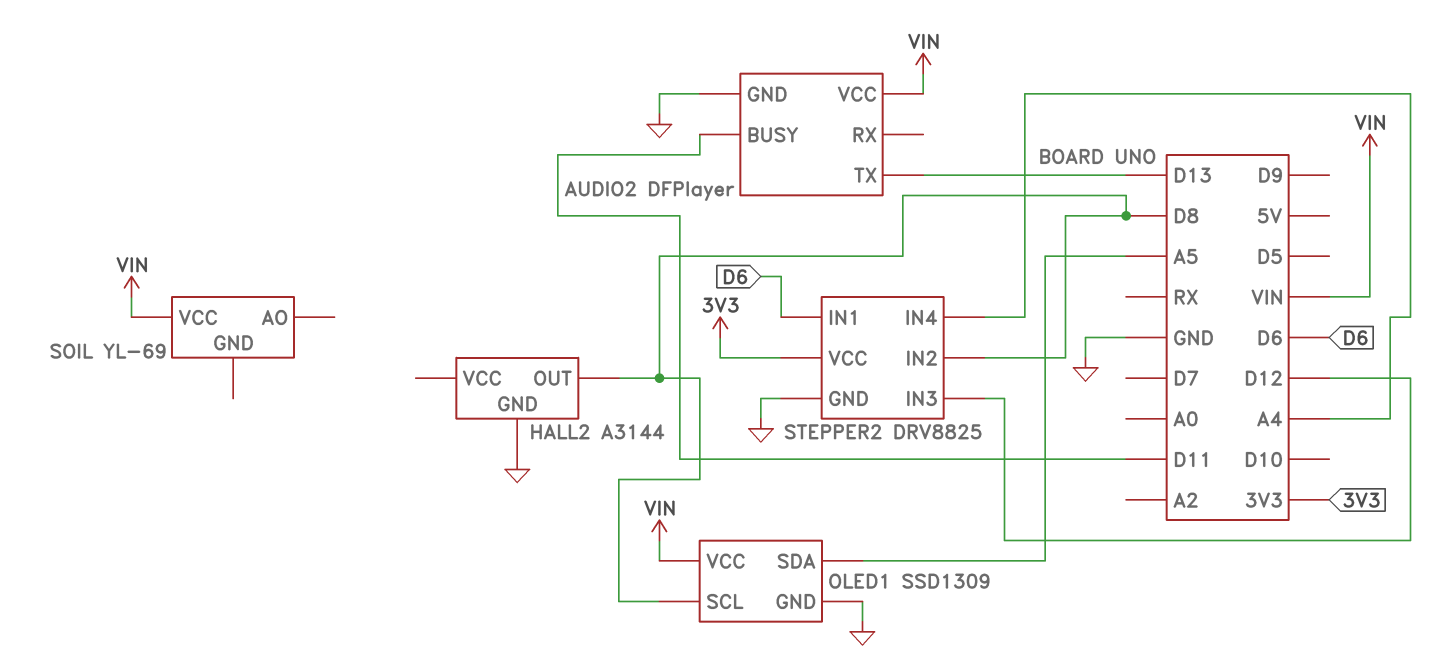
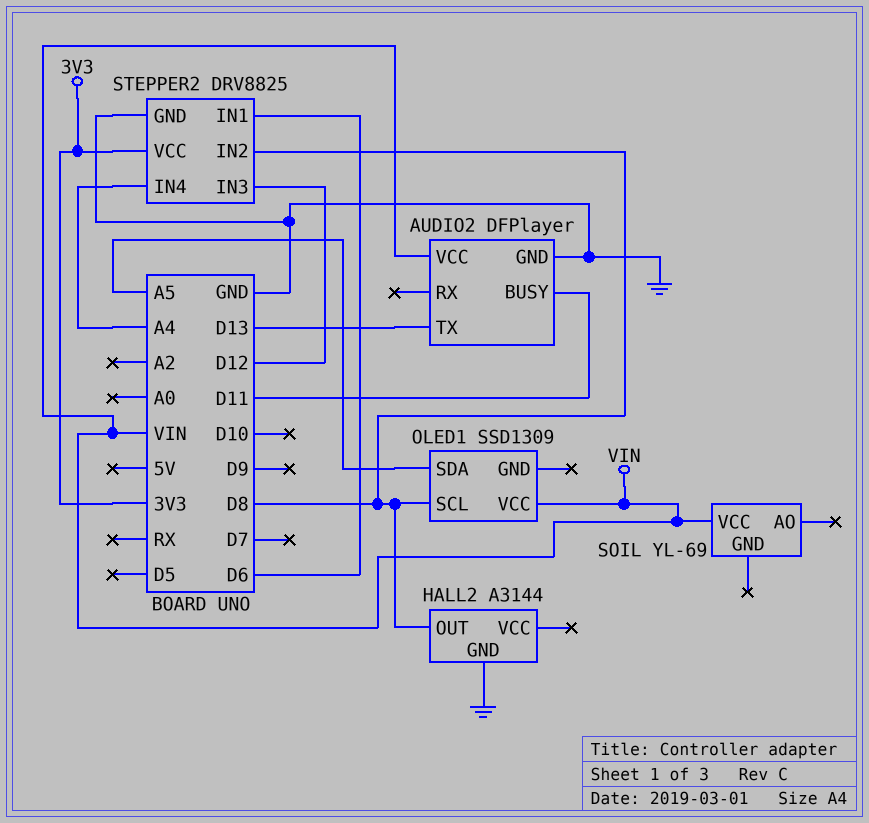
OLED1 pin GND: GND -> none

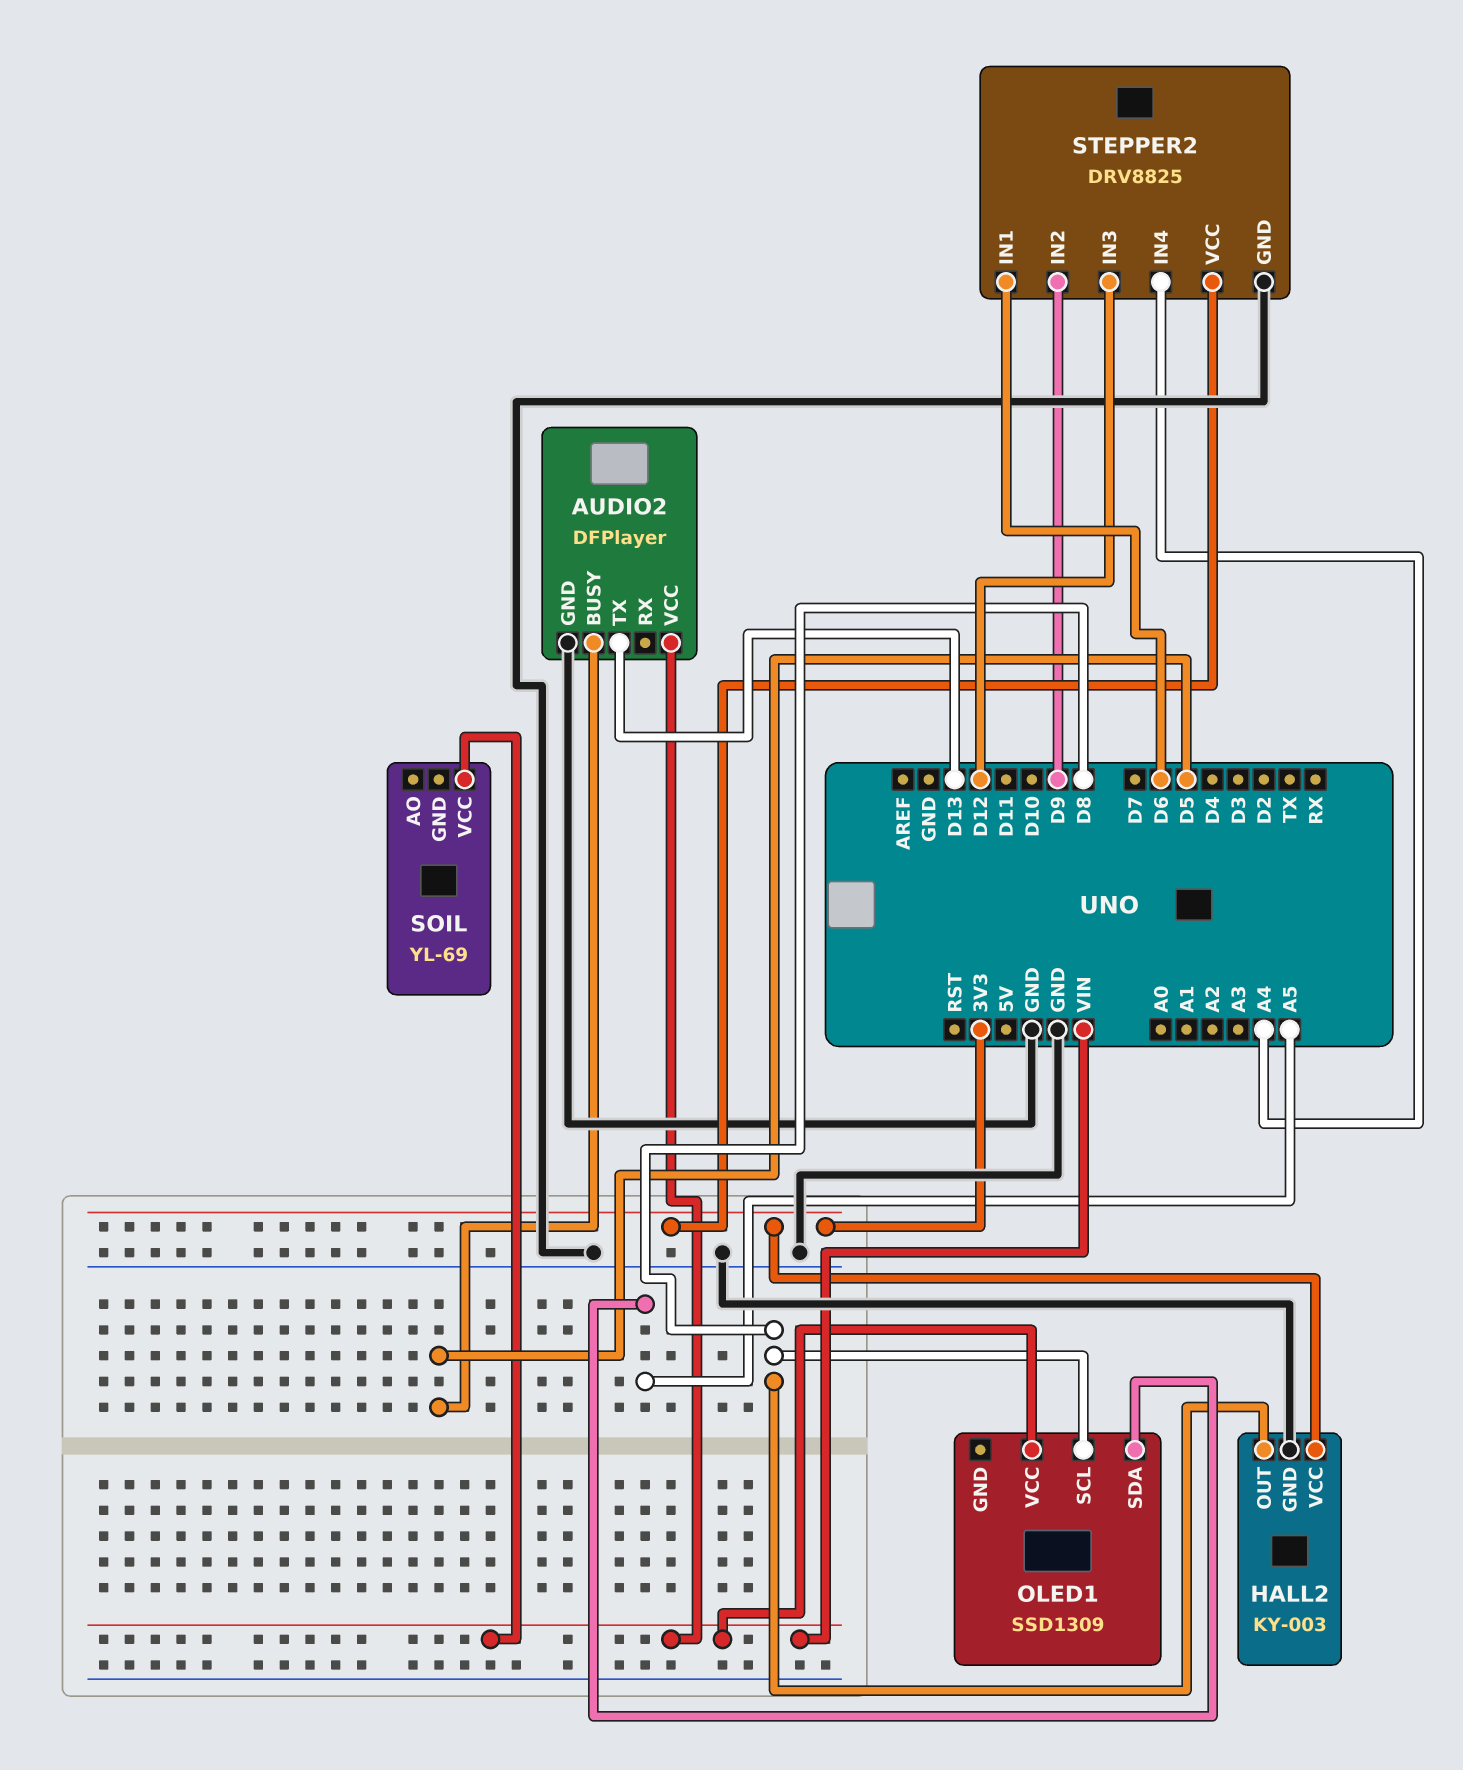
AUDIO2 pin BUSY: D11 -> D5
HALL2: A3144 -> KY-003
HALL2 pin VCC: none -> 3V3
STEPPER2 pin IN2: D8 -> D9

